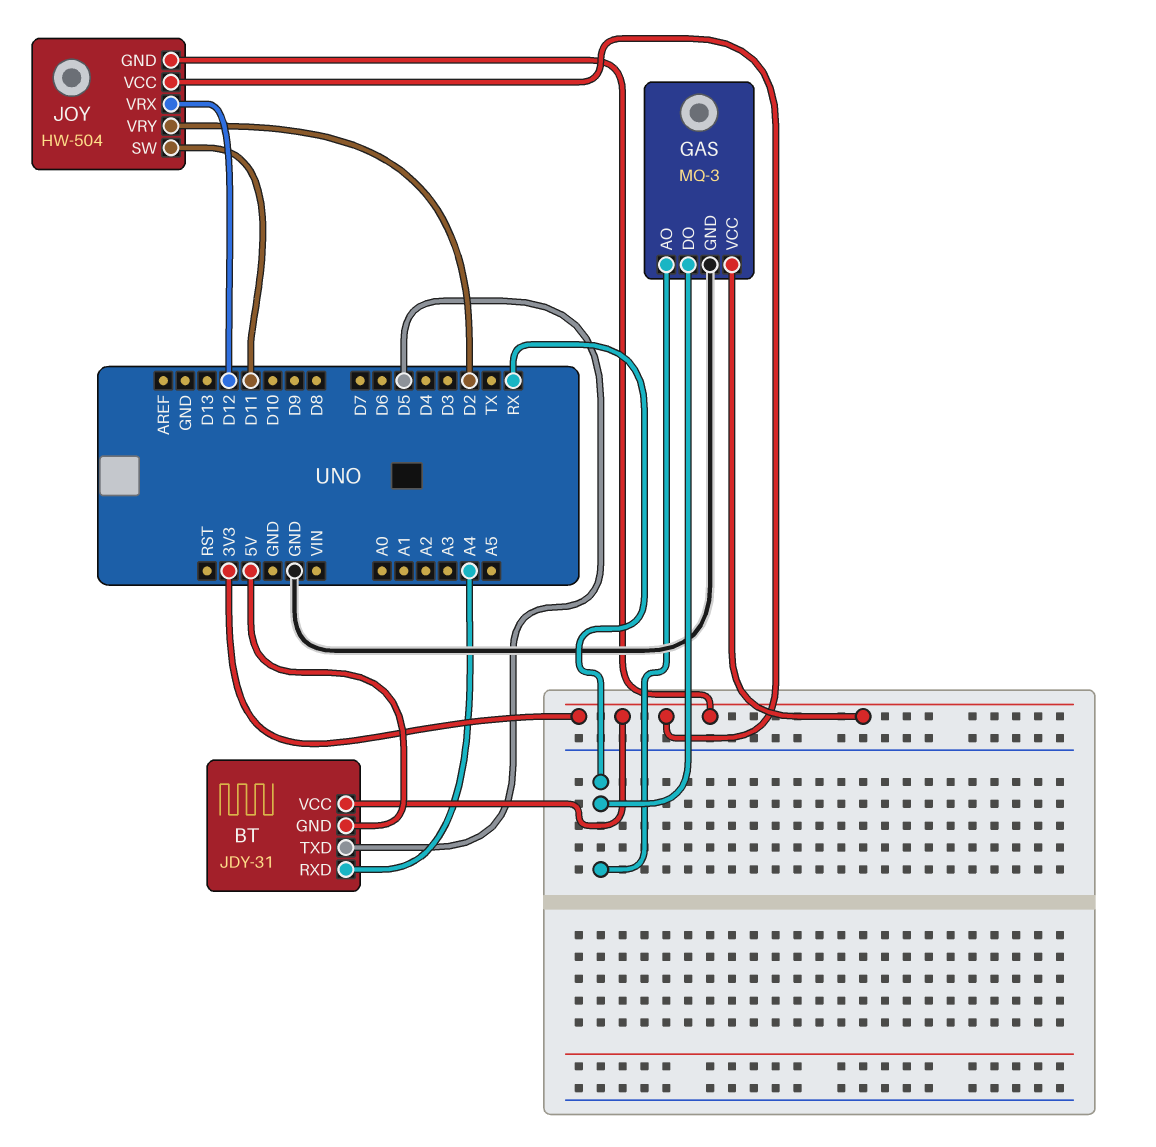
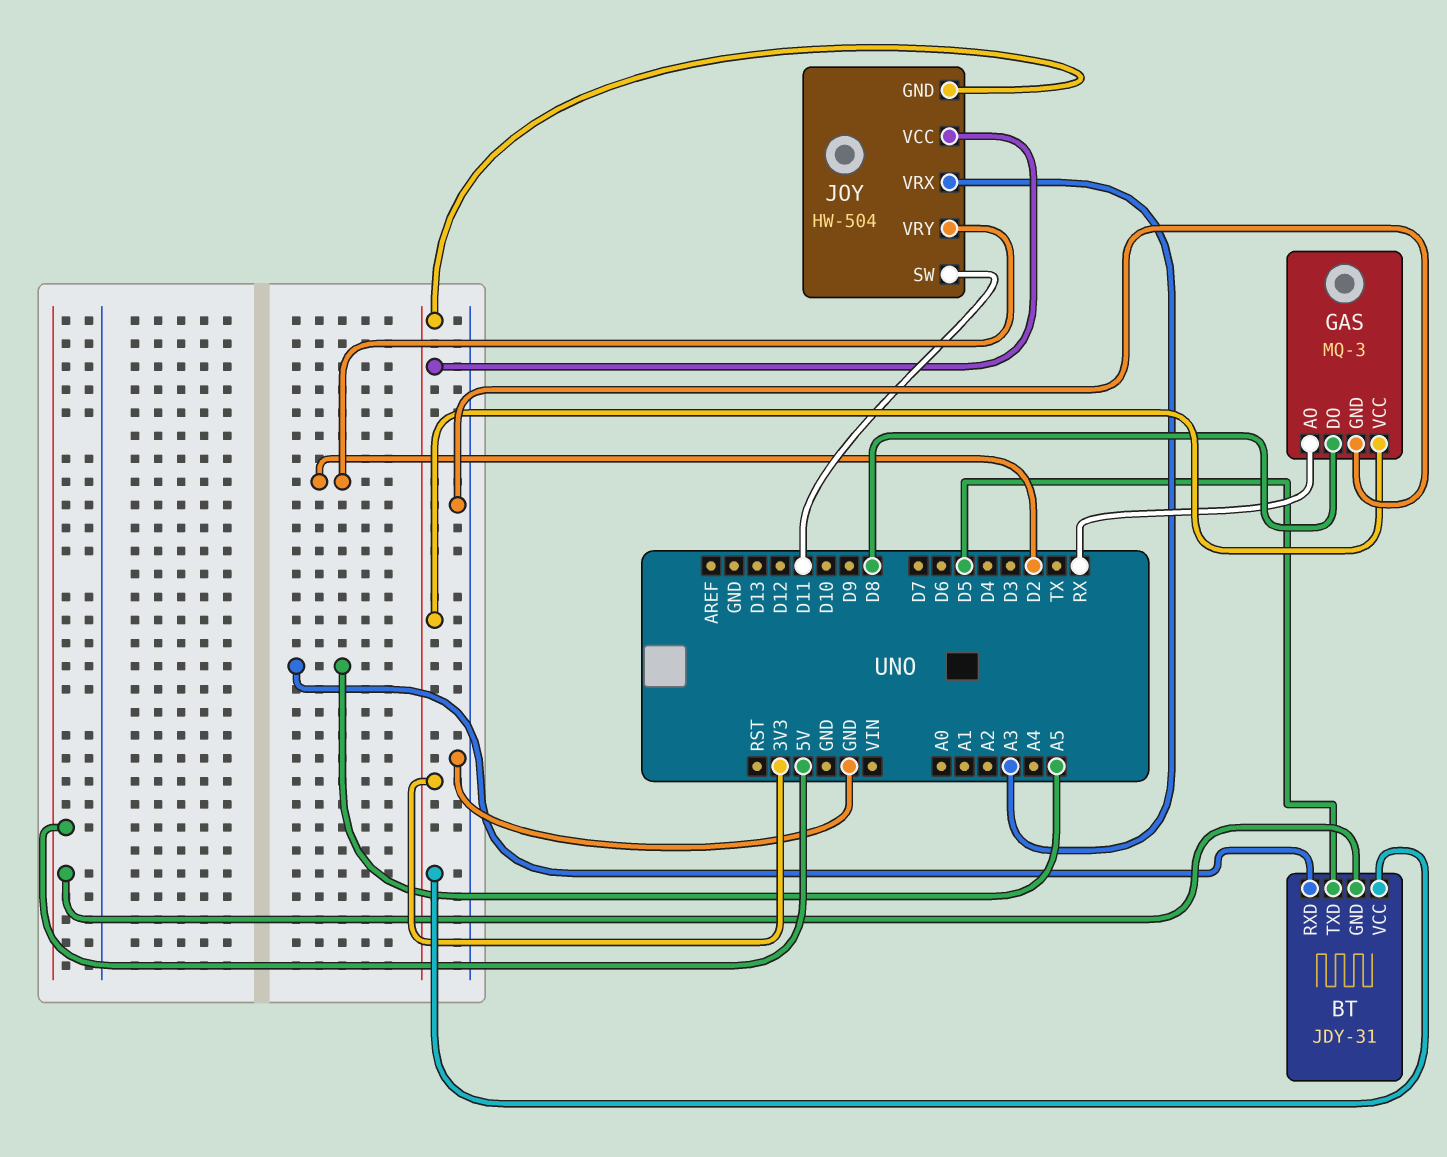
BT pin RXD: A4 -> A5
GAS pin DO: RX -> D8
JOY pin VRX: D12 -> A3

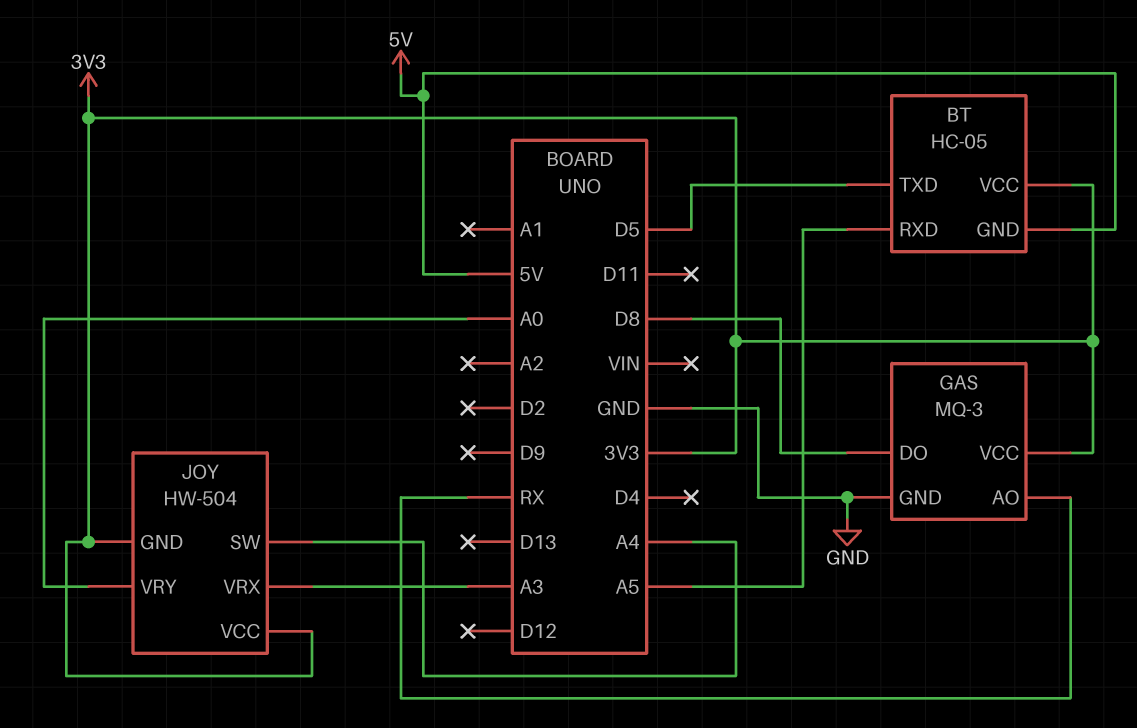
BT: JDY-31 -> HC-05
JOY pin SW: D11 -> A4
JOY pin VRY: D2 -> A0

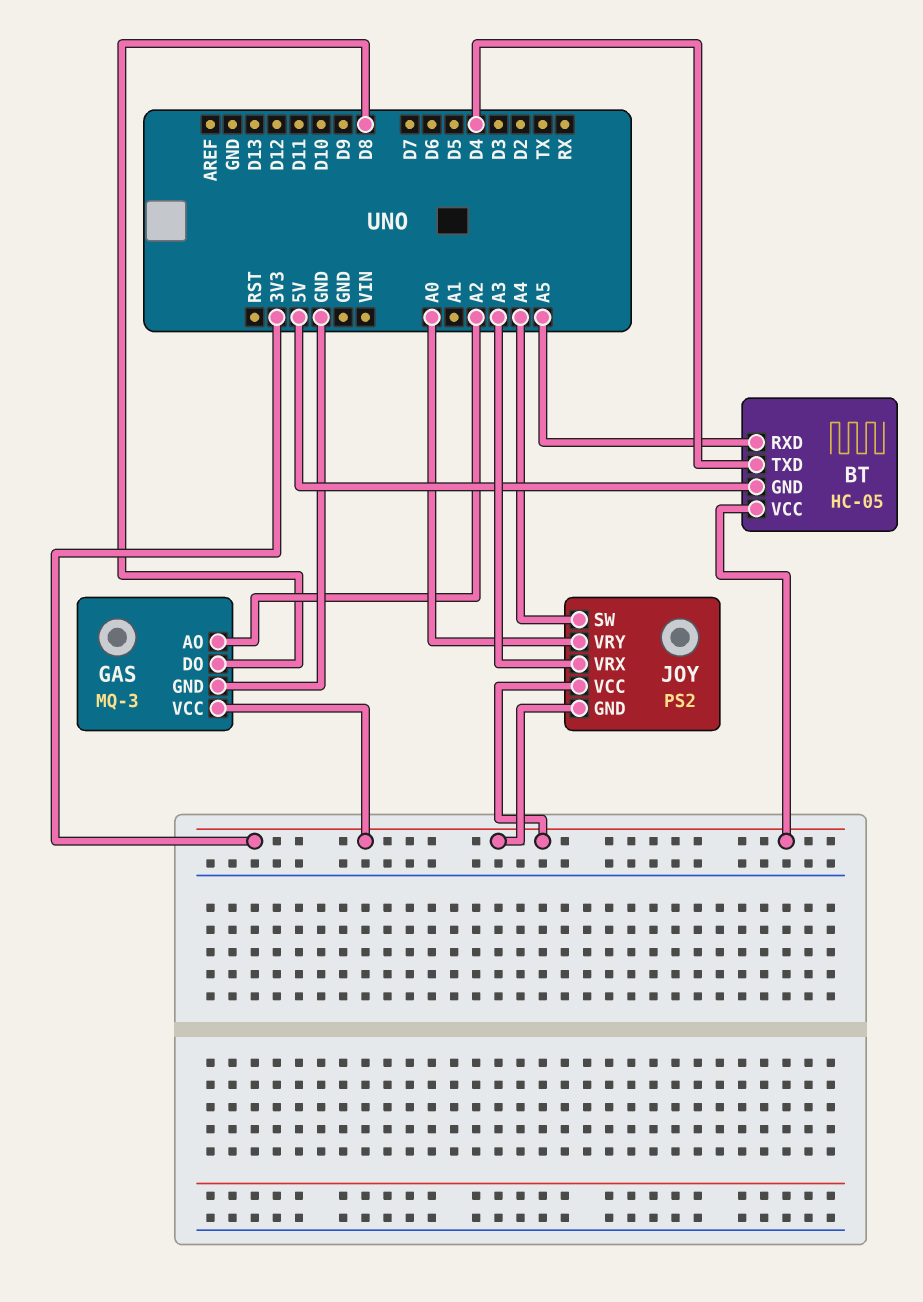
BT pin TXD: D5 -> D4
GAS pin AO: RX -> A2
JOY: HW-504 -> PS2

